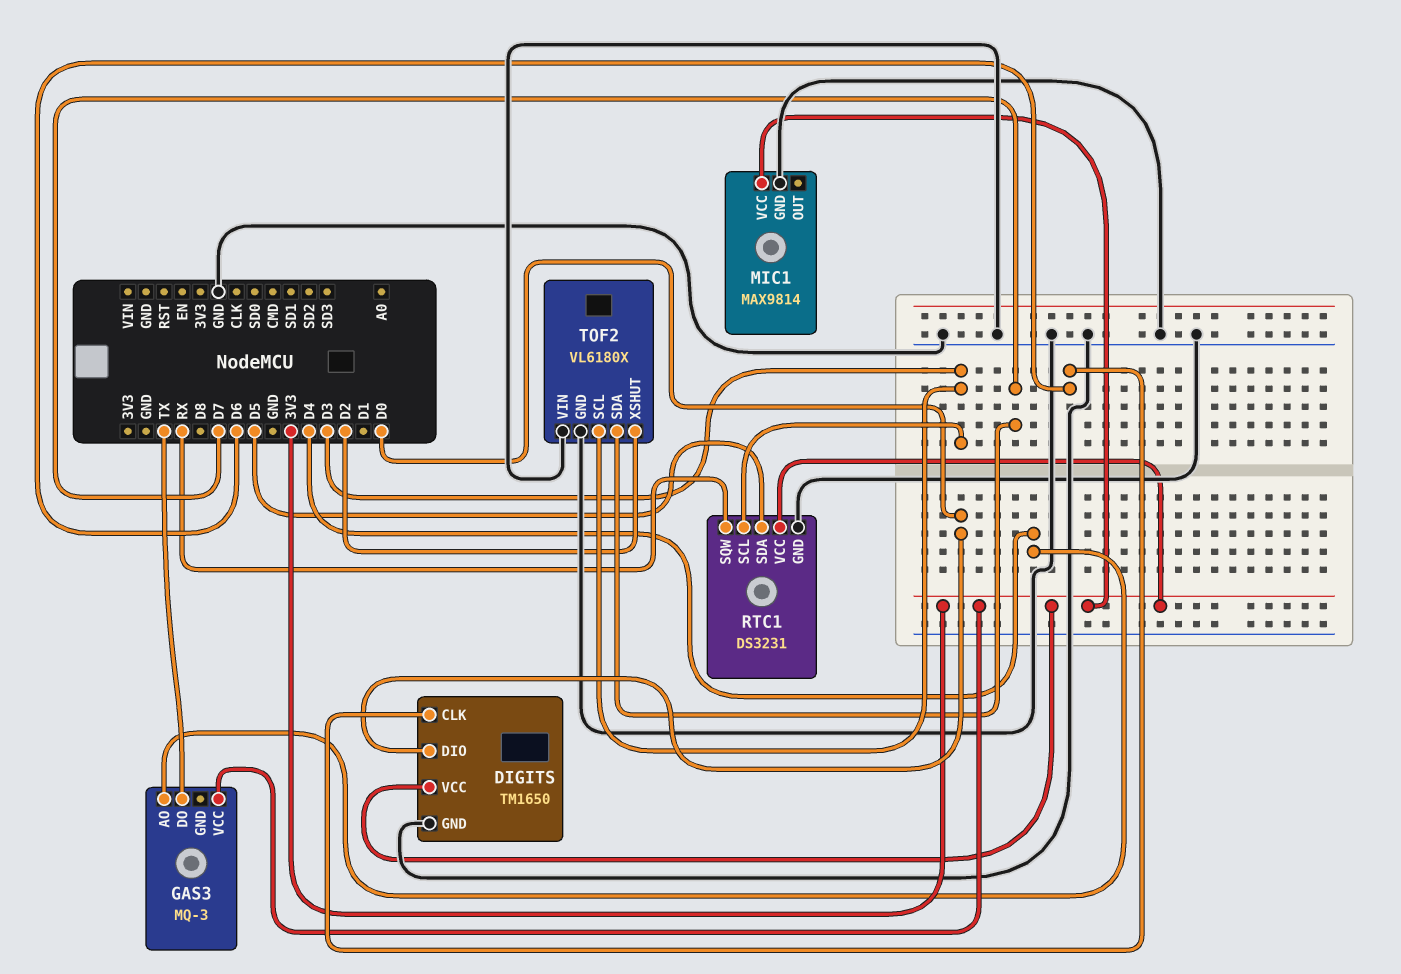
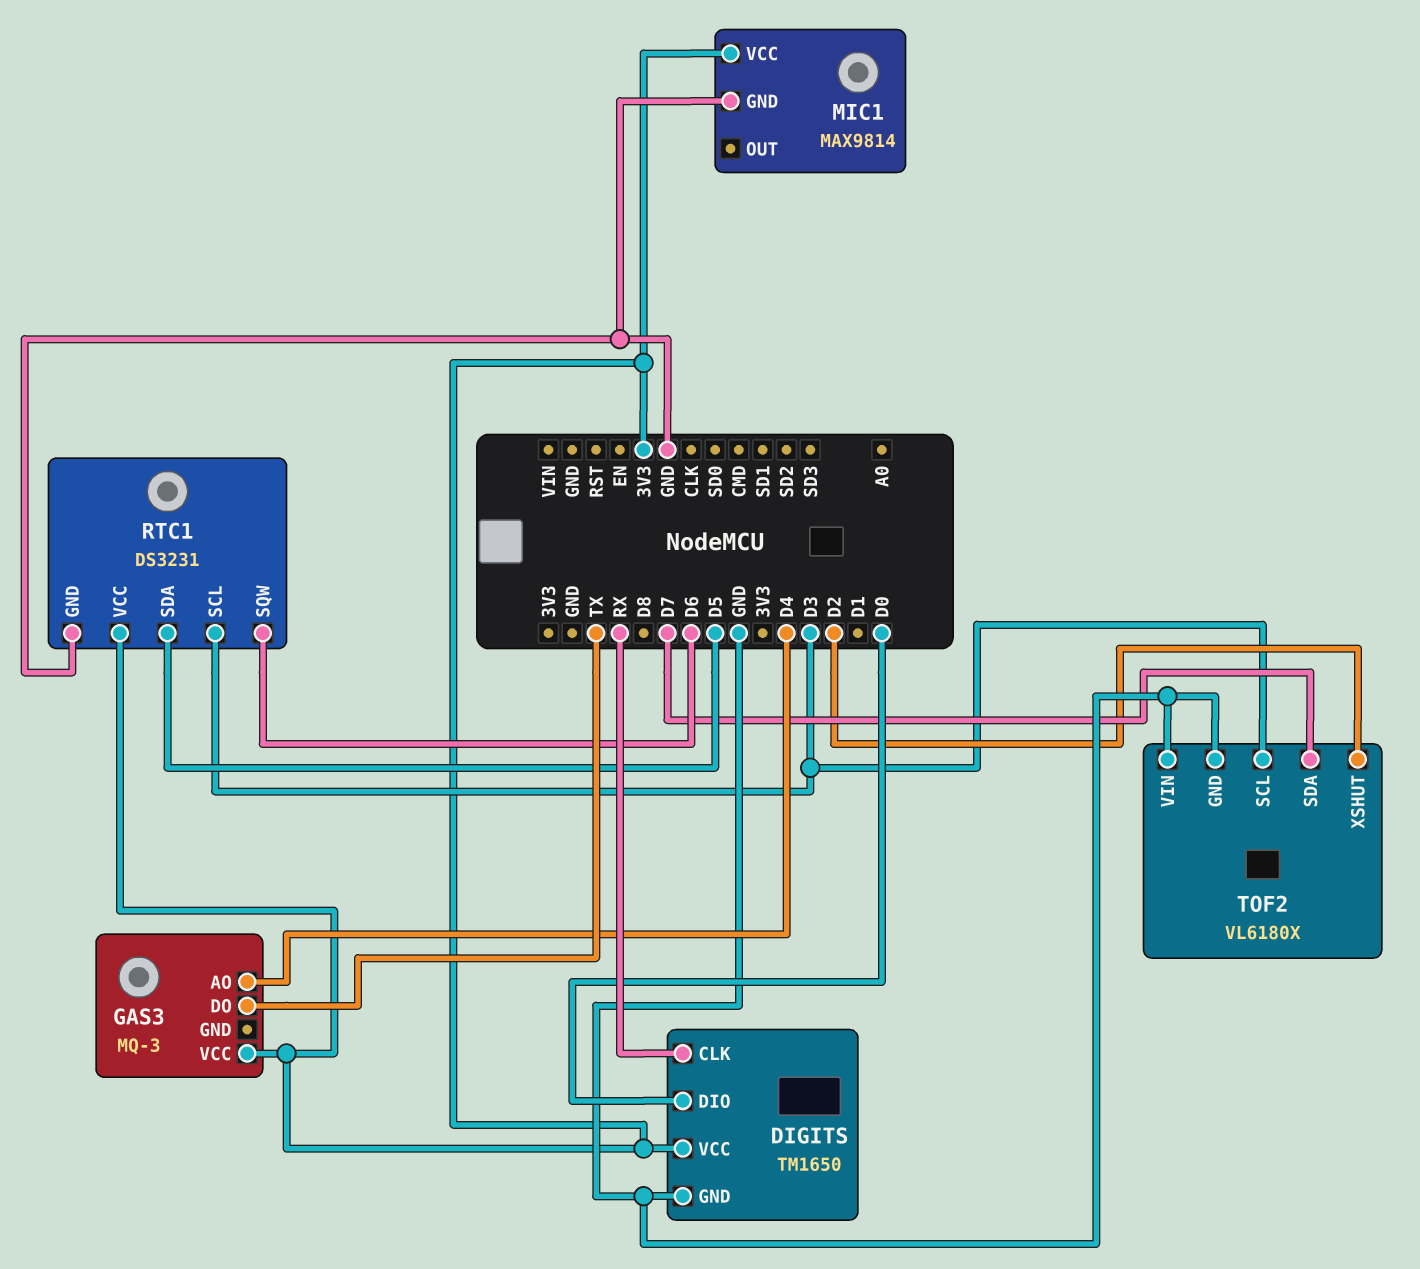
DIGITS pin CLK: D6 -> RX
RTC1 pin SQW: RX -> D6

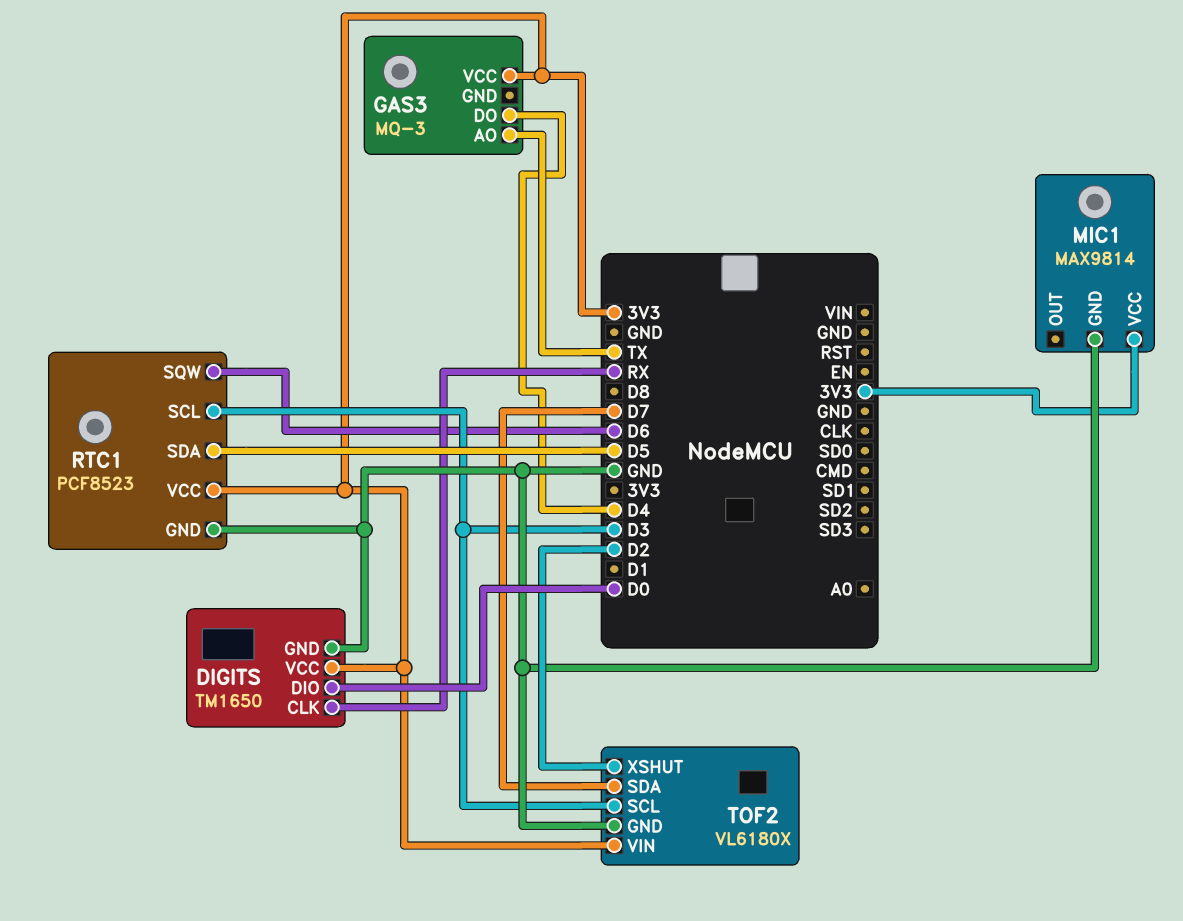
GAS3 pin AO: D4 -> TX
GAS3 pin DO: TX -> D4
RTC1: DS3231 -> PCF8523
TOF2 pin VIN: GND -> 3V3

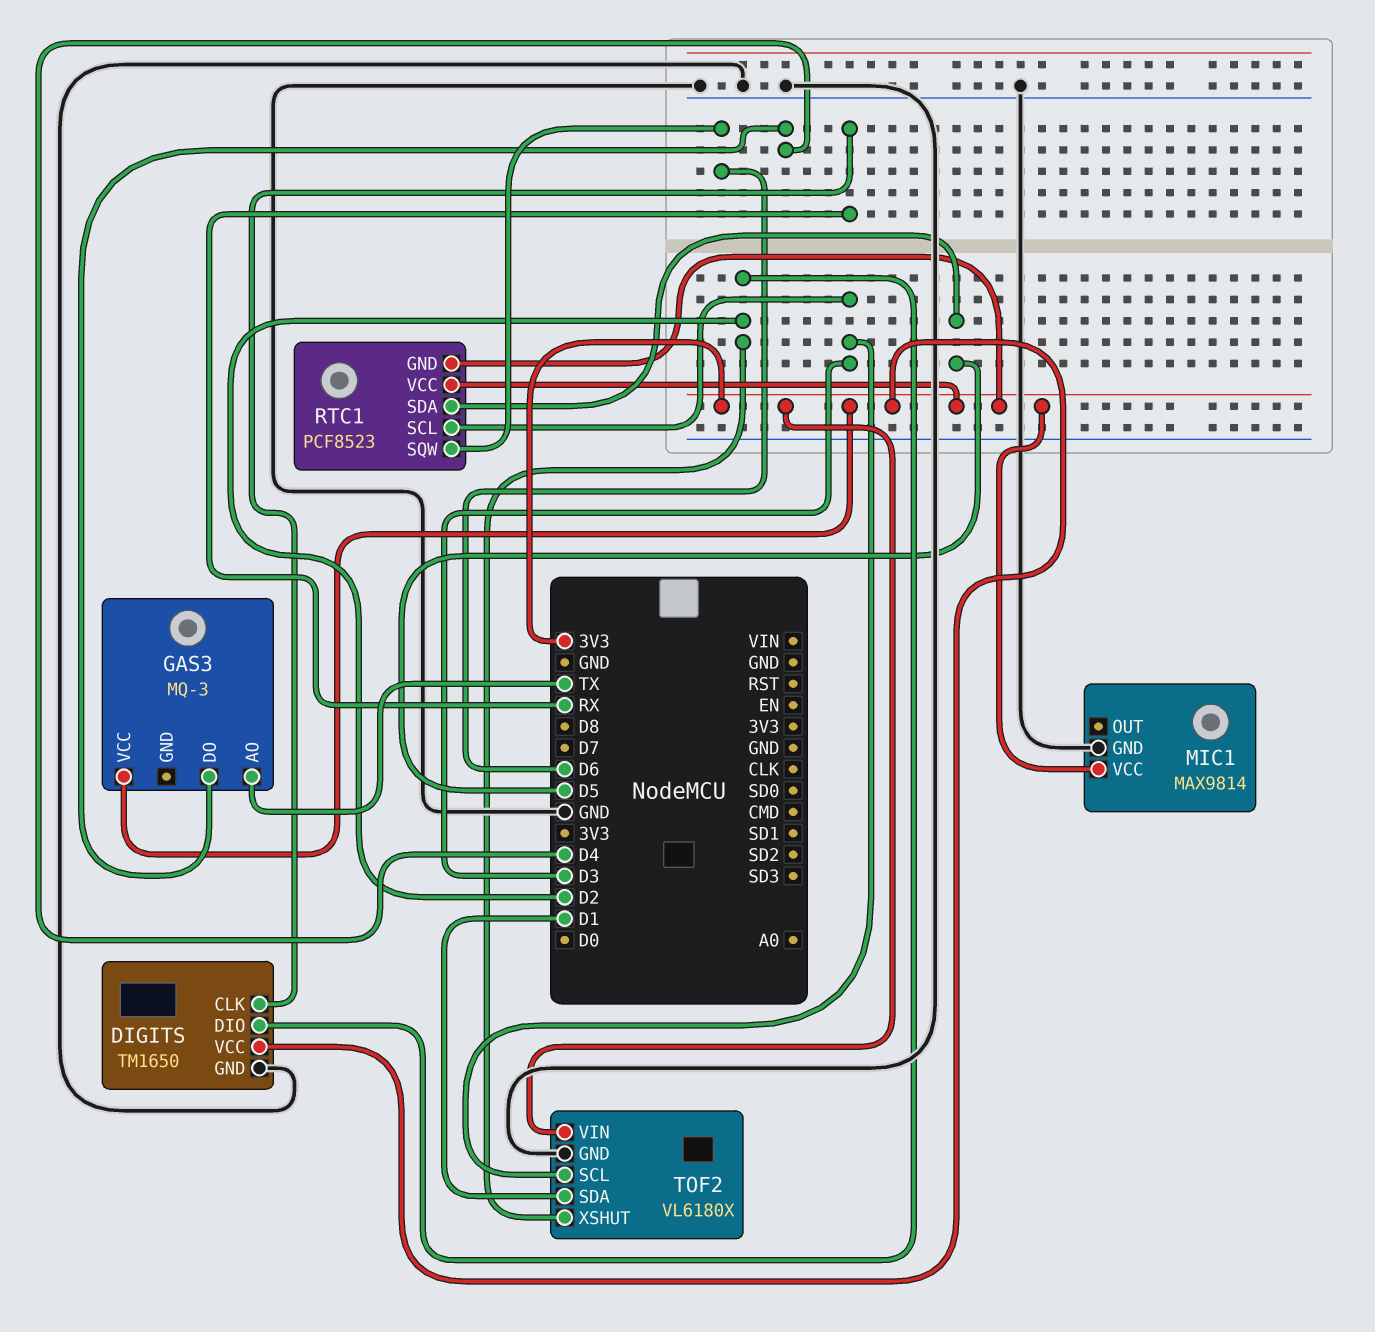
DIGITS pin DIO: D0 -> D2
RTC1 pin GND: GND -> 3V3
TOF2 pin SDA: D7 -> D1

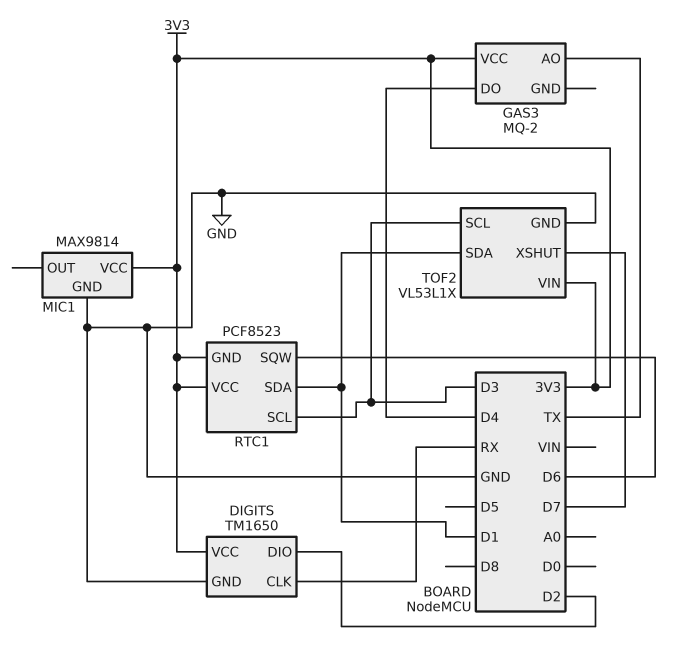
GAS3: MQ-3 -> MQ-2
RTC1 pin SDA: D5 -> D1
TOF2: VL6180X -> VL53L1X
TOF2 pin XSHUT: D2 -> D7

